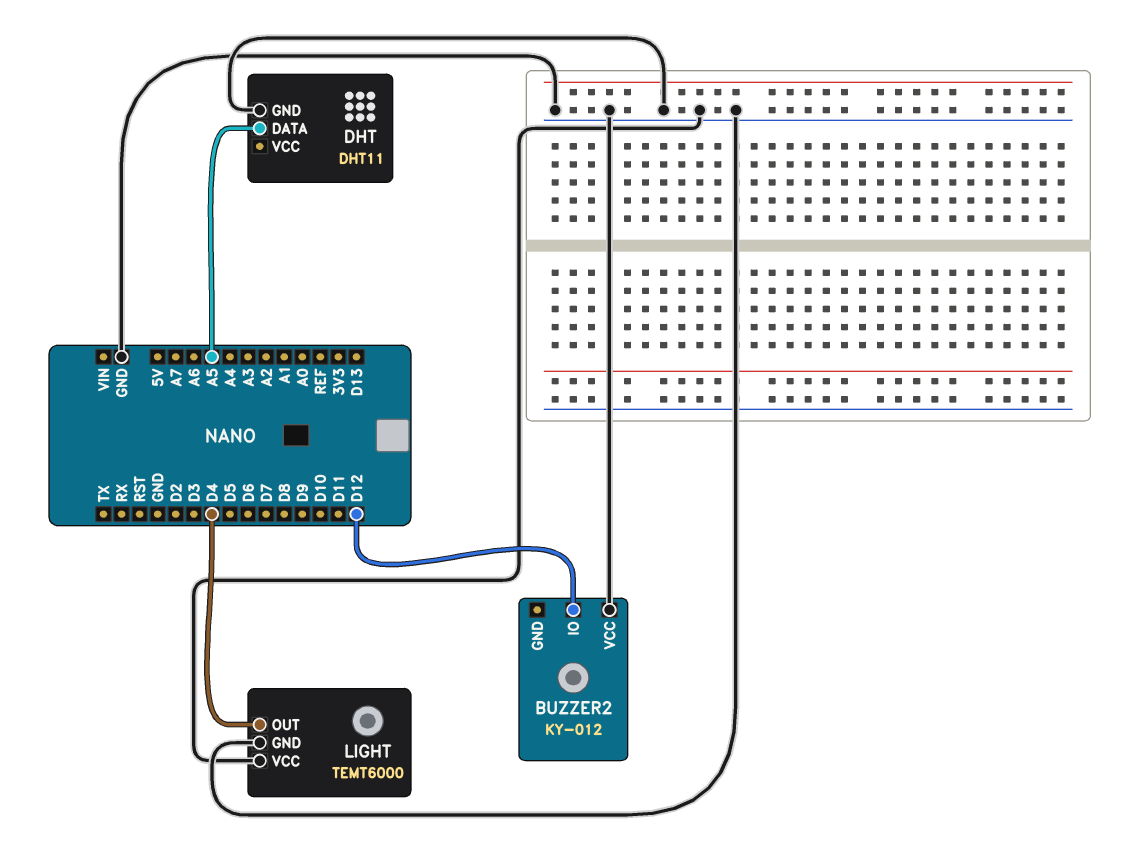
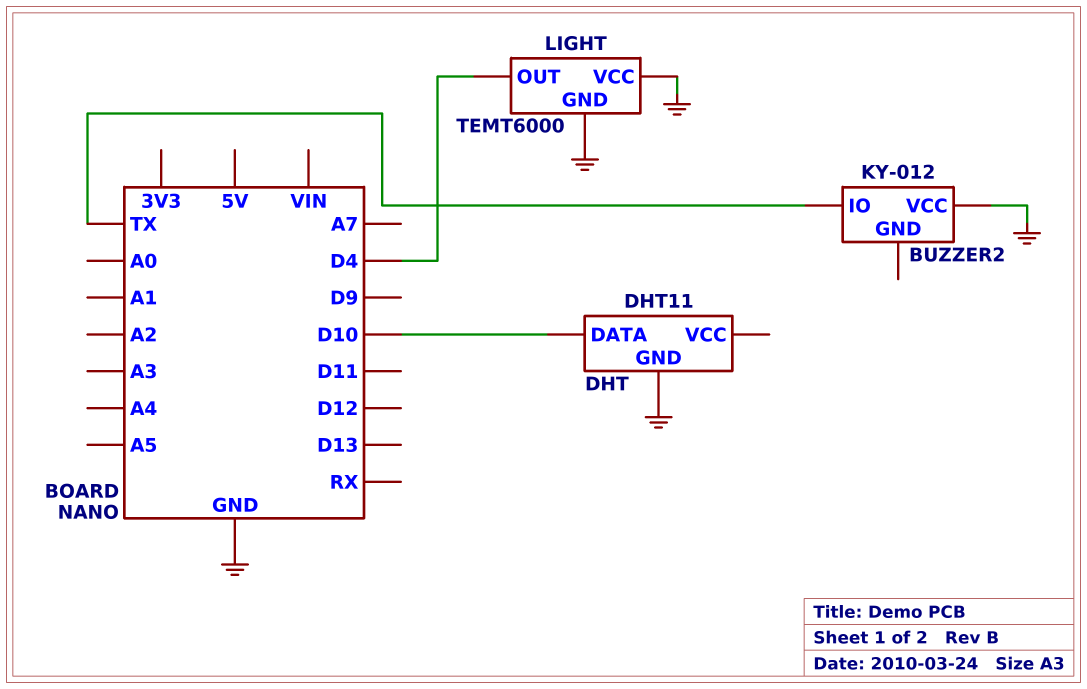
BUZZER2 pin IO: D12 -> TX
DHT pin DATA: A5 -> D10

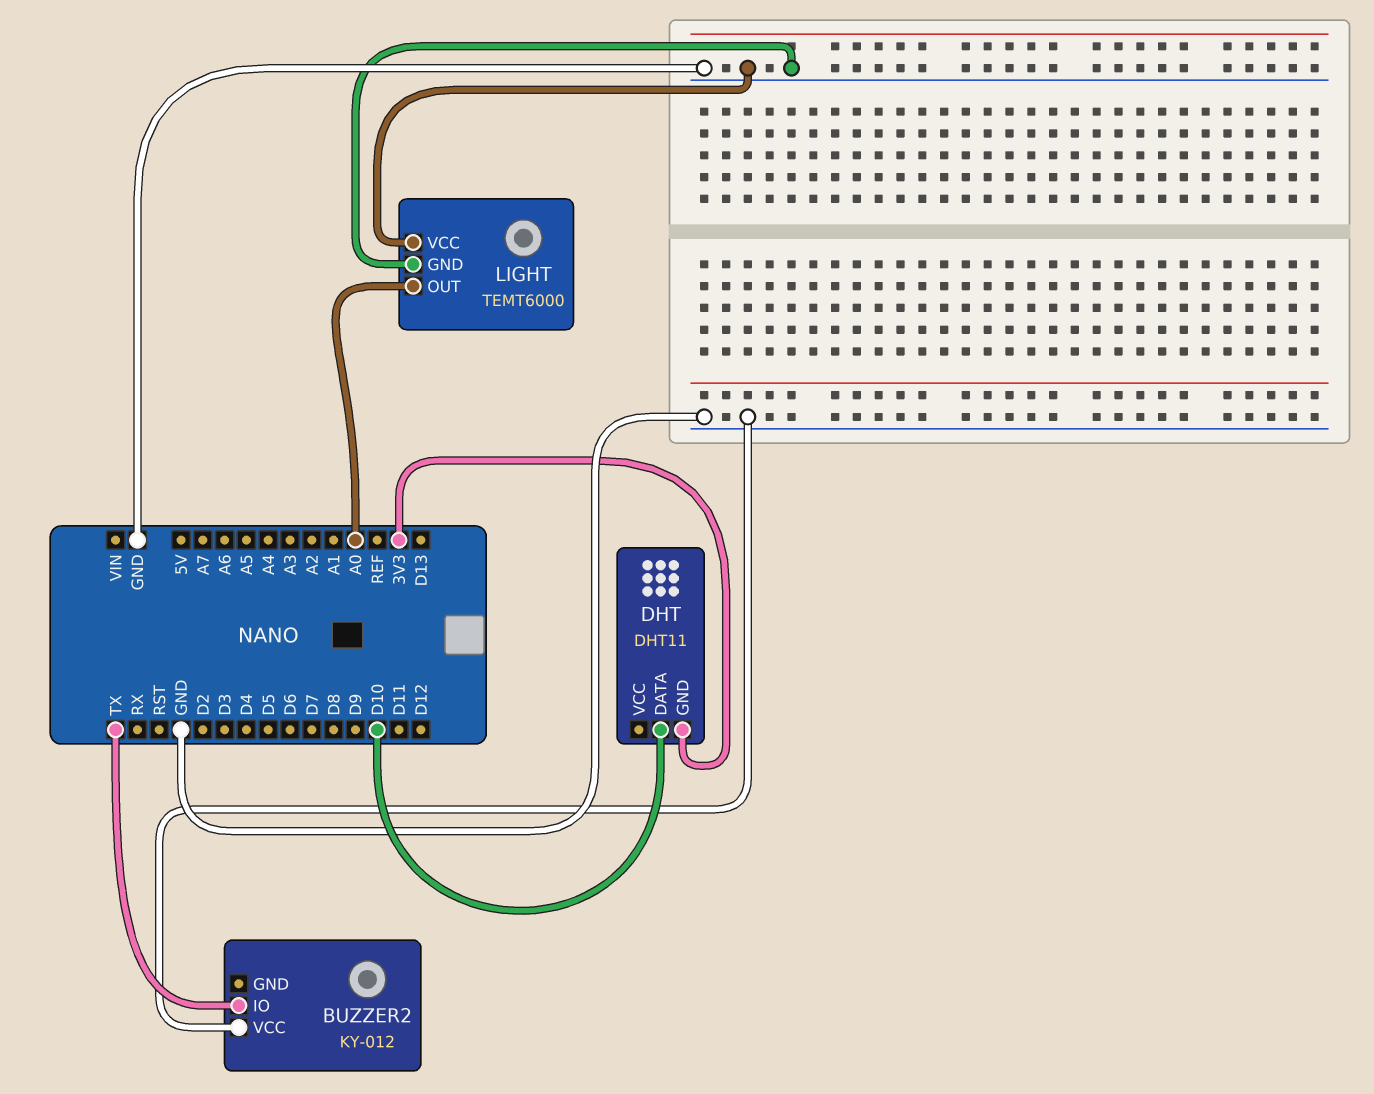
DHT pin GND: GND -> 3V3
LIGHT pin OUT: D4 -> A0

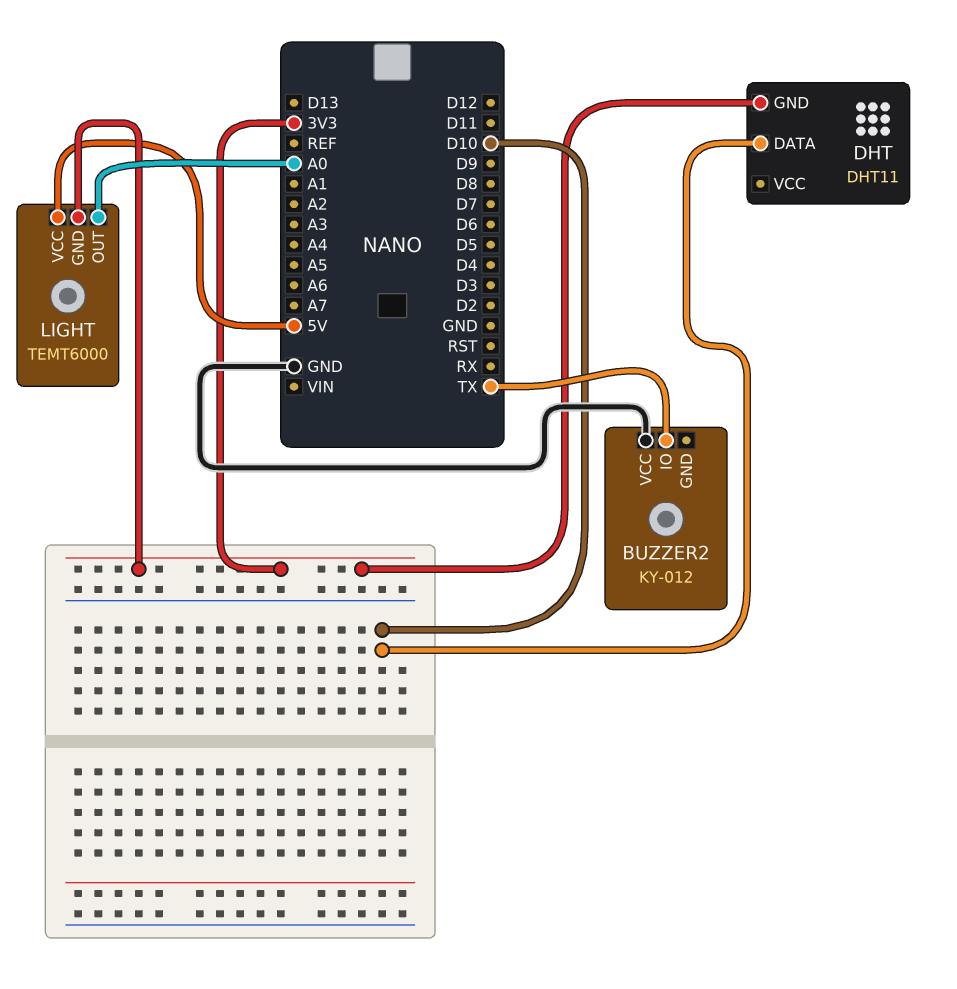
LIGHT pin GND: GND -> 3V3
LIGHT pin VCC: GND -> 5V

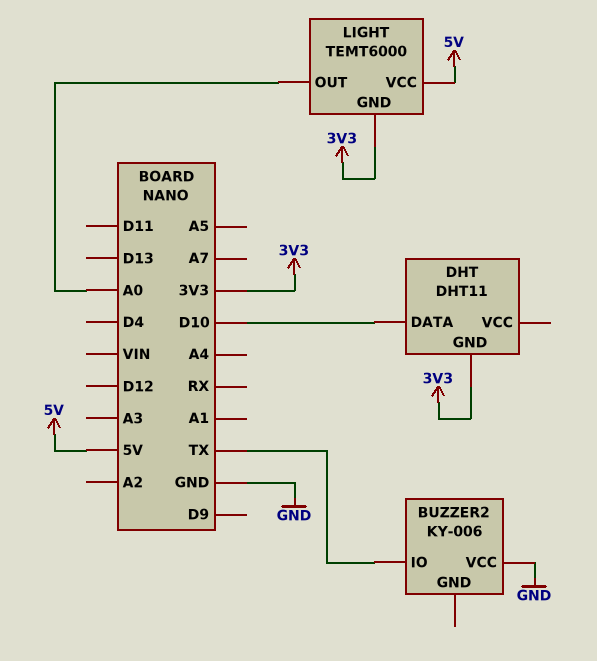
BUZZER2: KY-012 -> KY-006

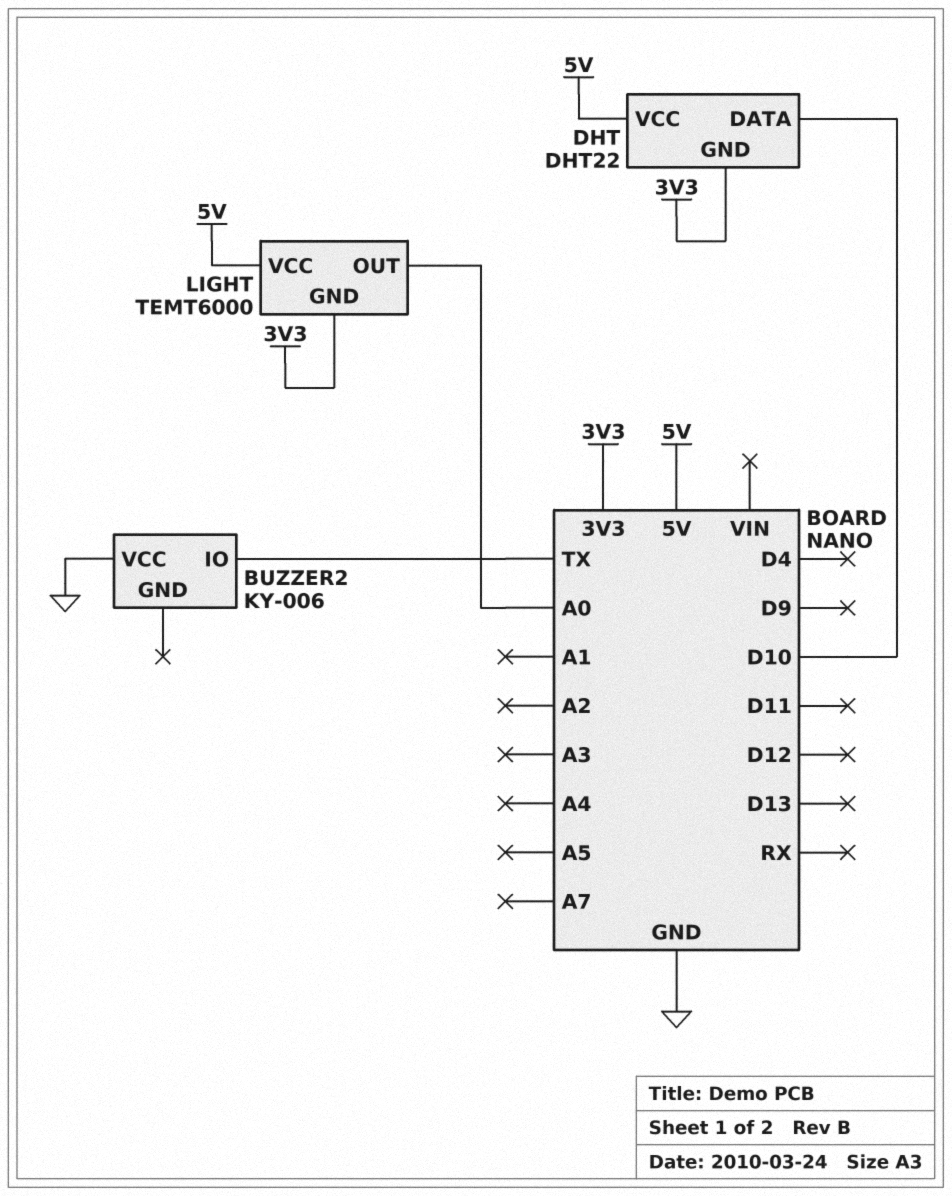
DHT: DHT11 -> DHT22
DHT pin VCC: none -> 5V

